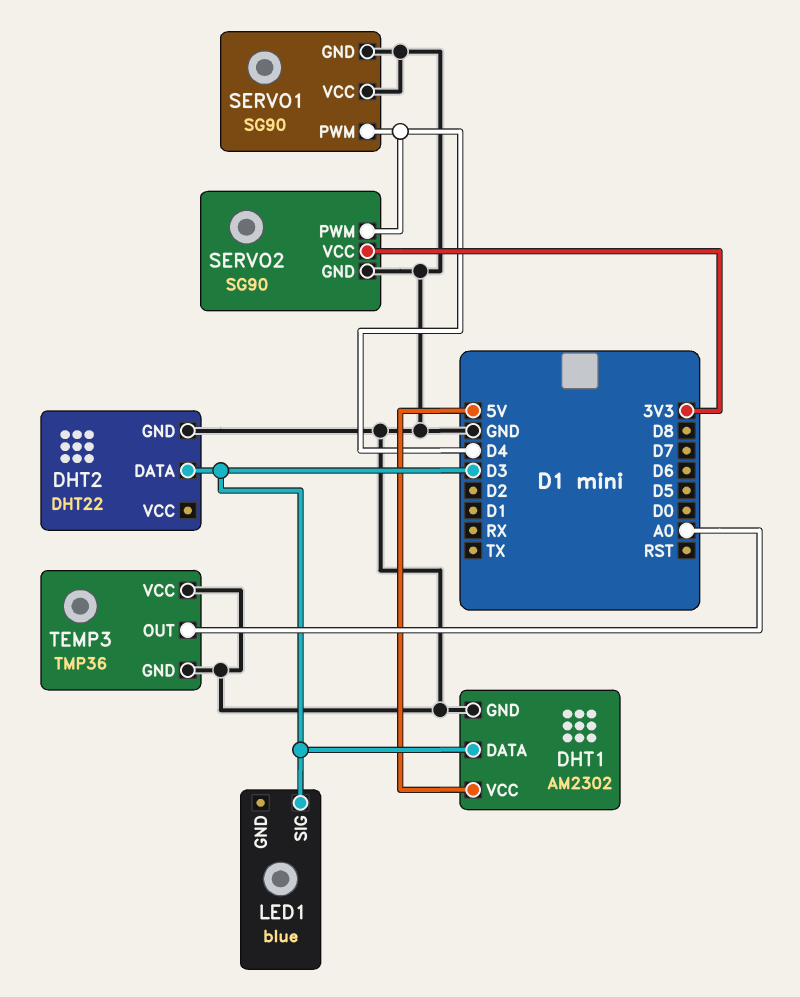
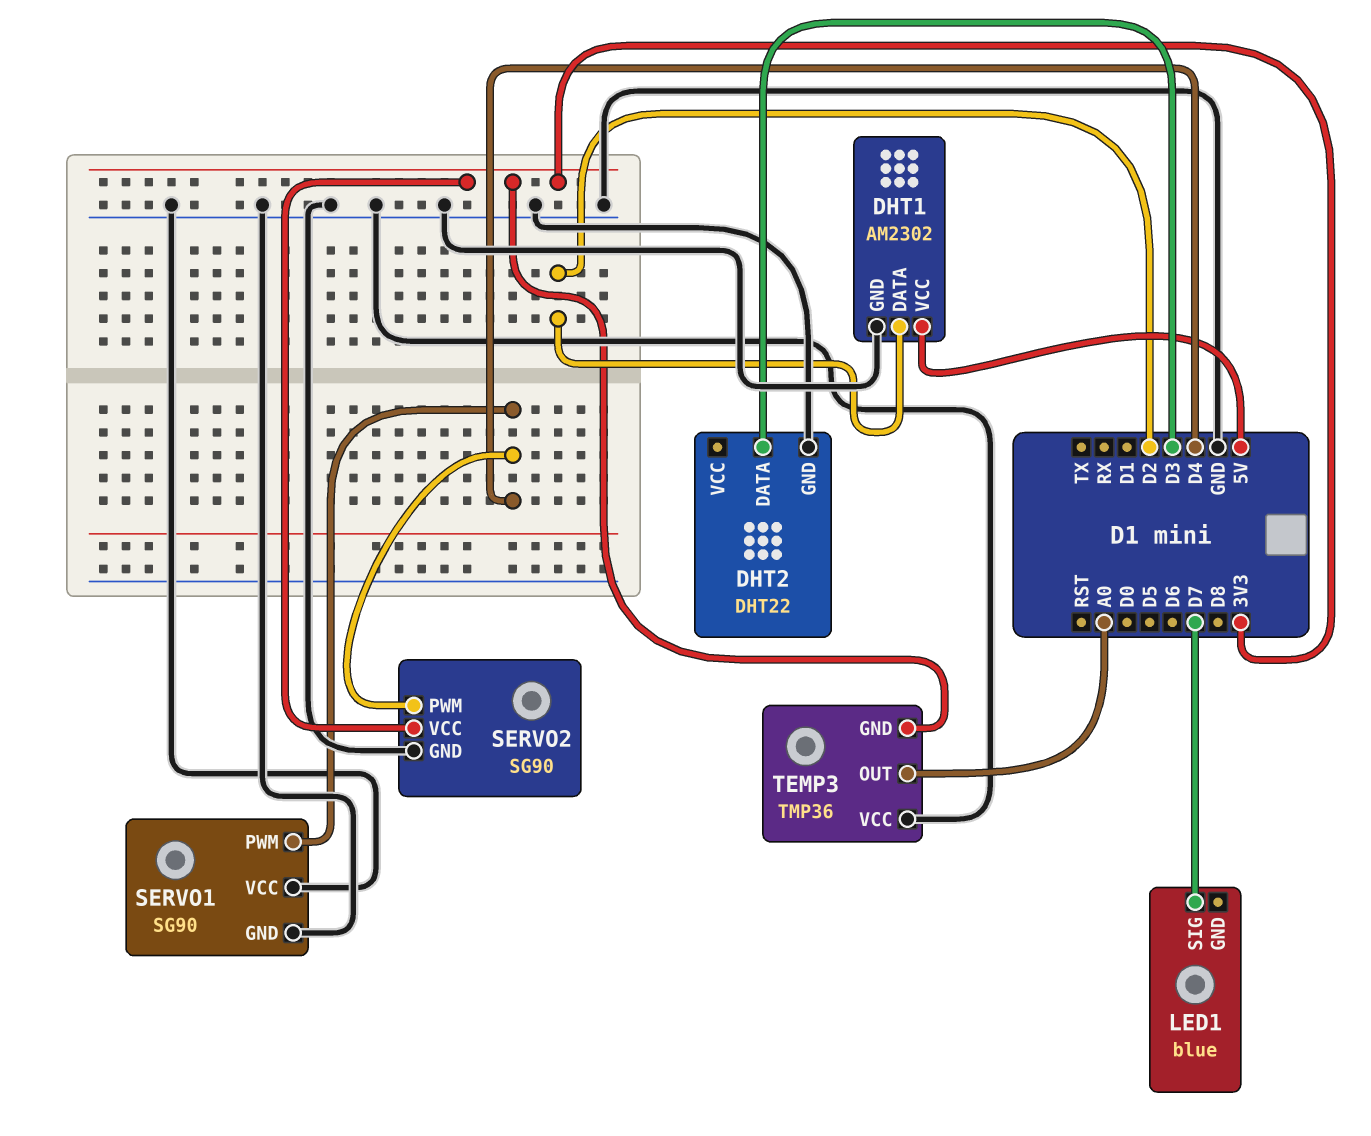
DHT1 pin DATA: D3 -> D2
LED1 pin SIG: D3 -> D7
TEMP3 pin GND: GND -> 3V3

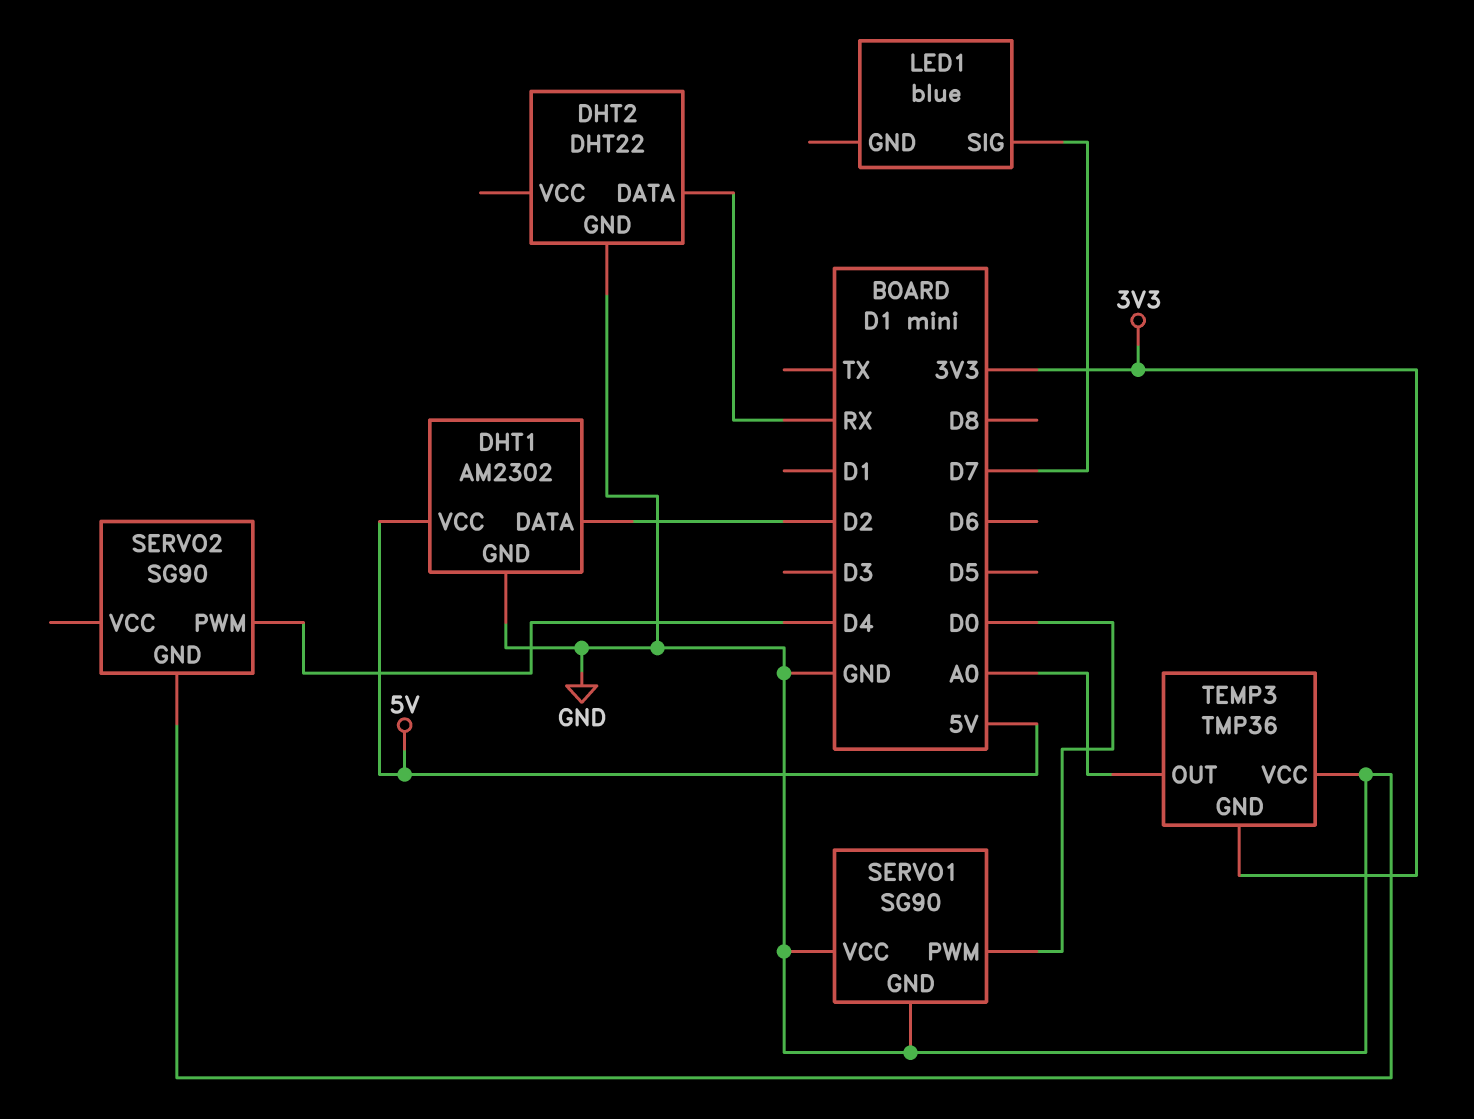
DHT2 pin DATA: D3 -> RX
SERVO1 pin PWM: D4 -> D0
SERVO2 pin VCC: 3V3 -> none

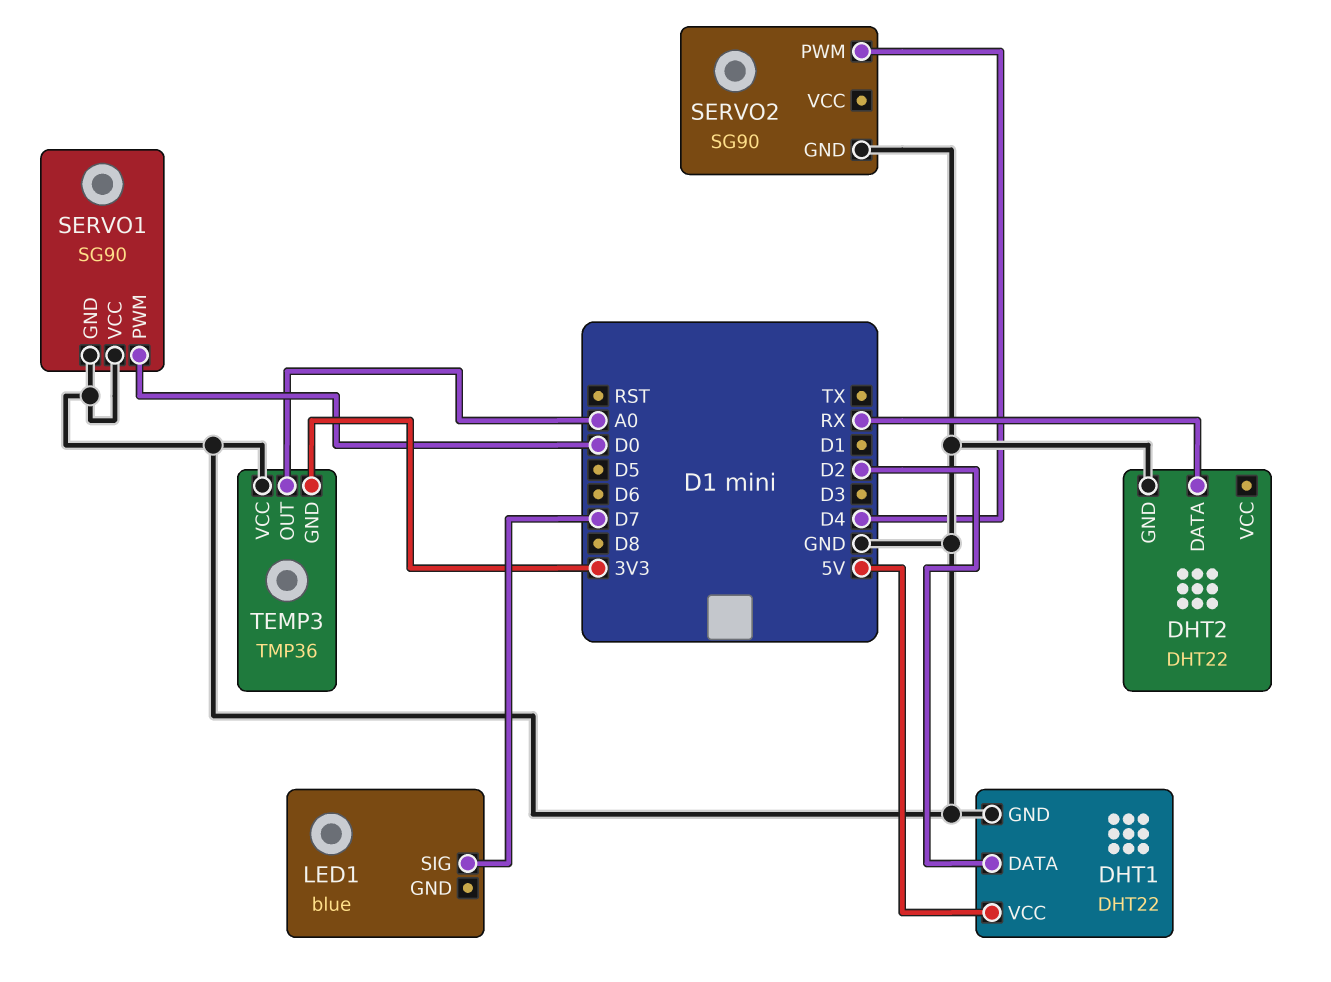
DHT1: AM2302 -> DHT22

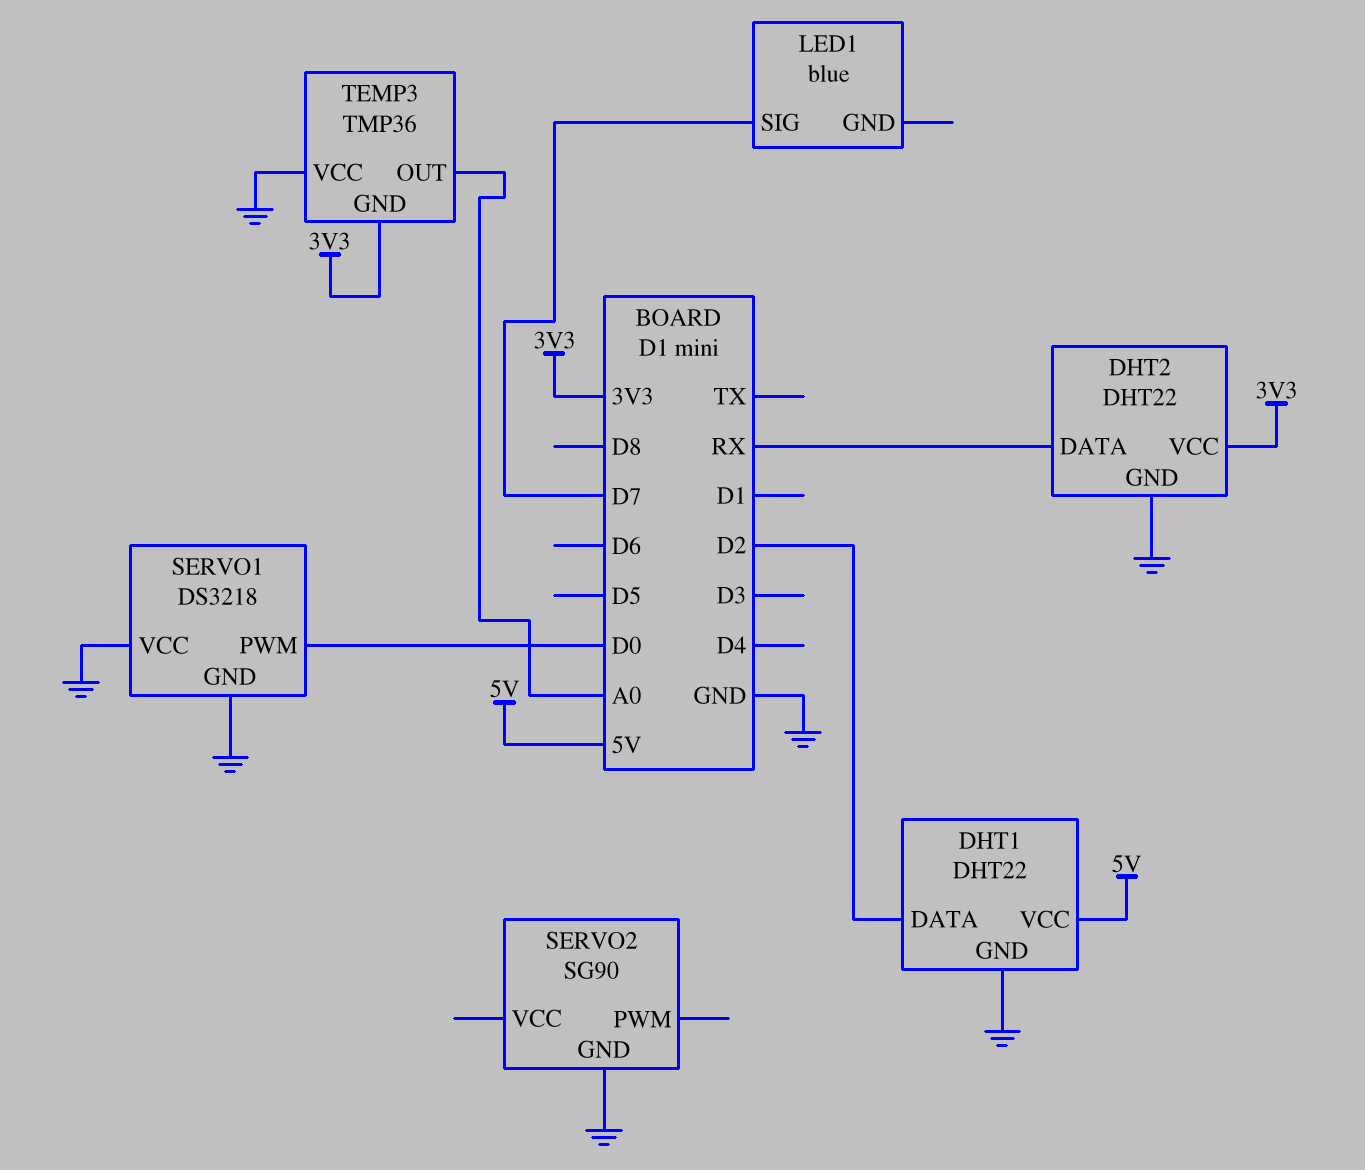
DHT2 pin VCC: none -> 3V3
SERVO1: SG90 -> DS3218
SERVO2 pin PWM: D4 -> none

